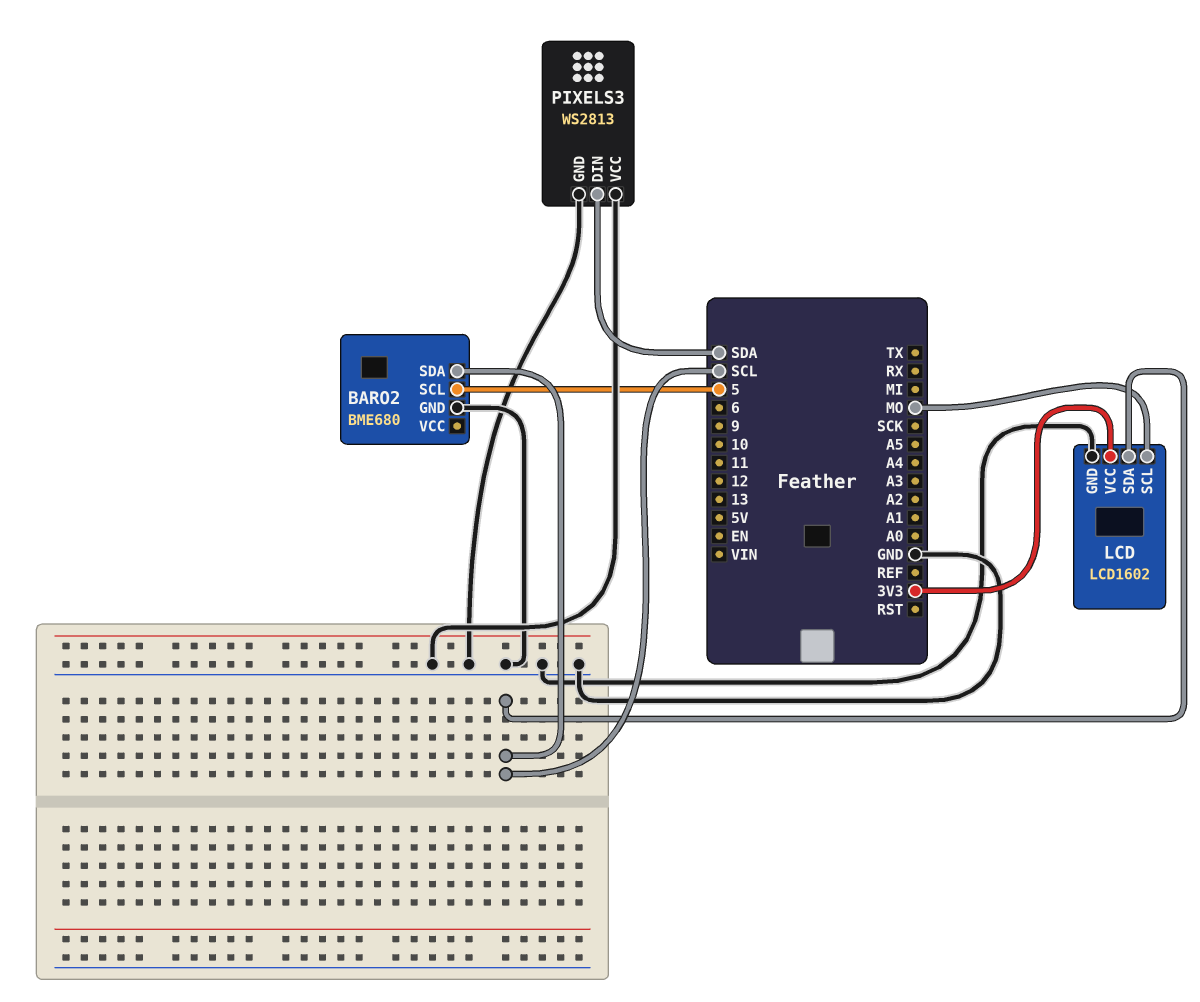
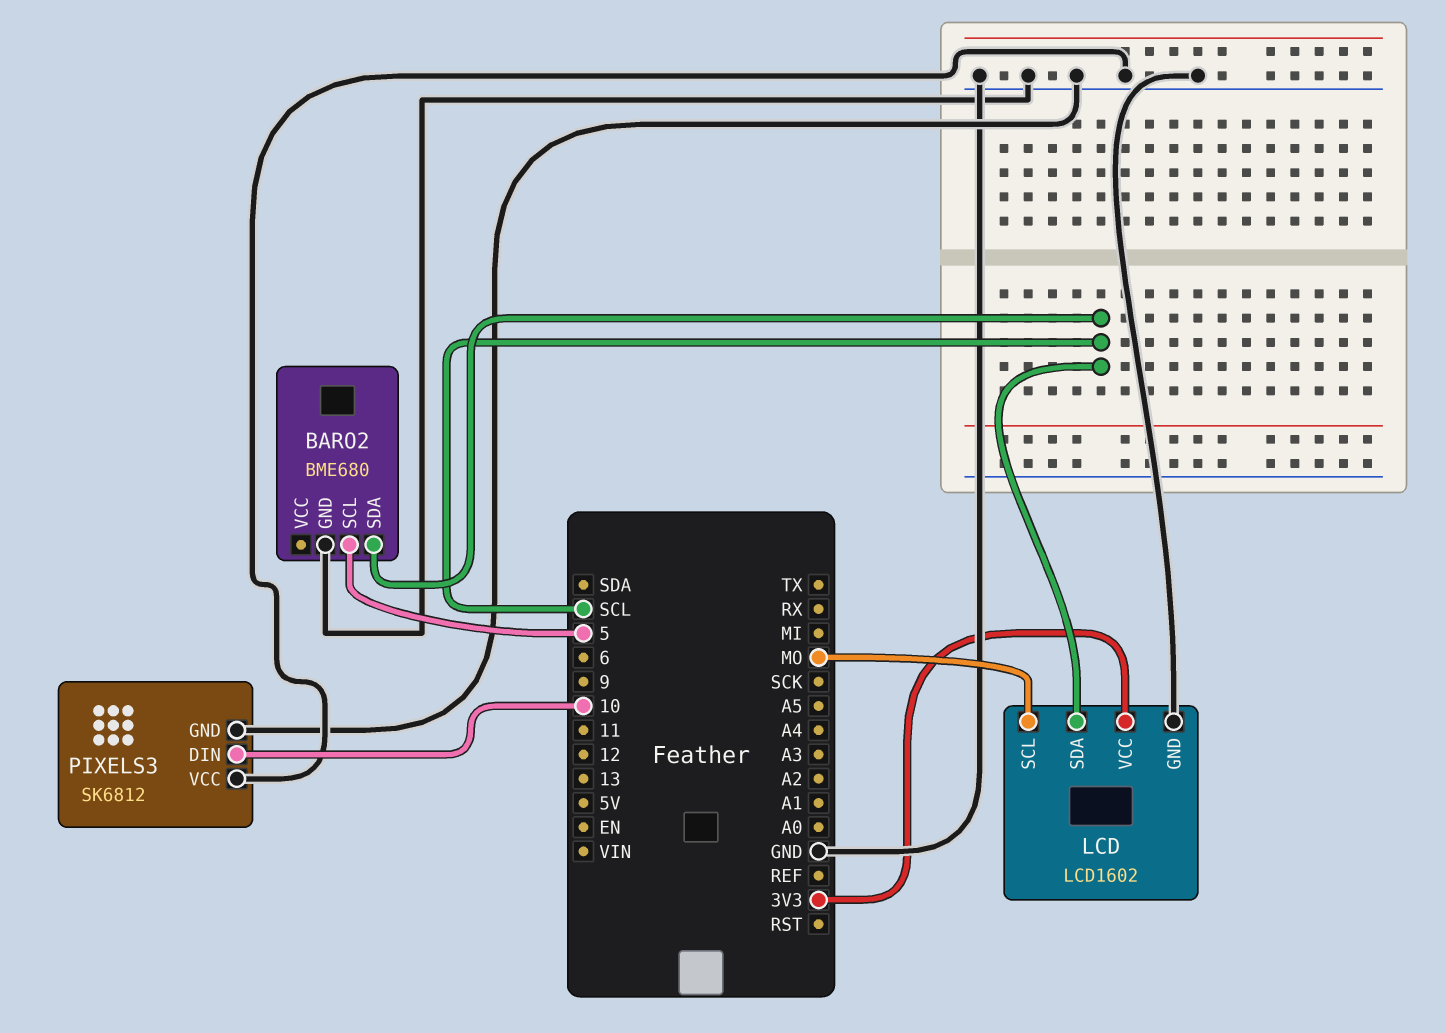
PIXELS3: WS2813 -> SK6812
PIXELS3 pin DIN: SDA -> 10

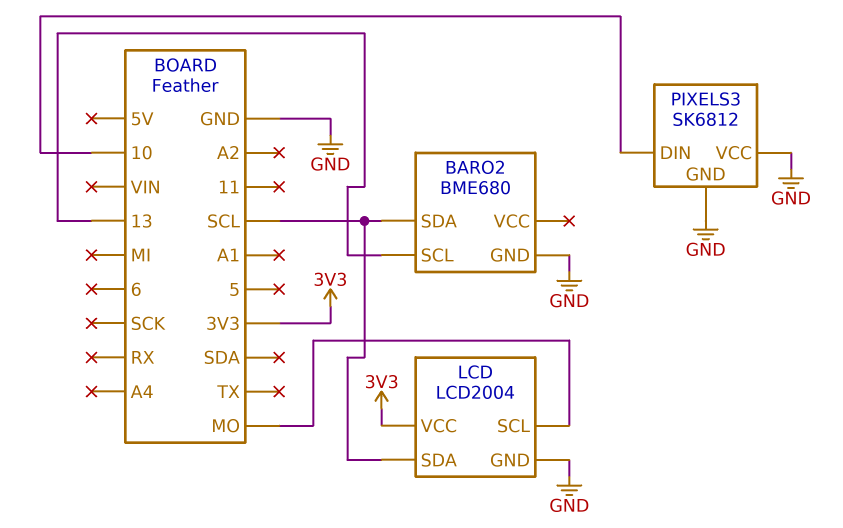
BARO2 pin SCL: 5 -> 13
LCD: LCD1602 -> LCD2004

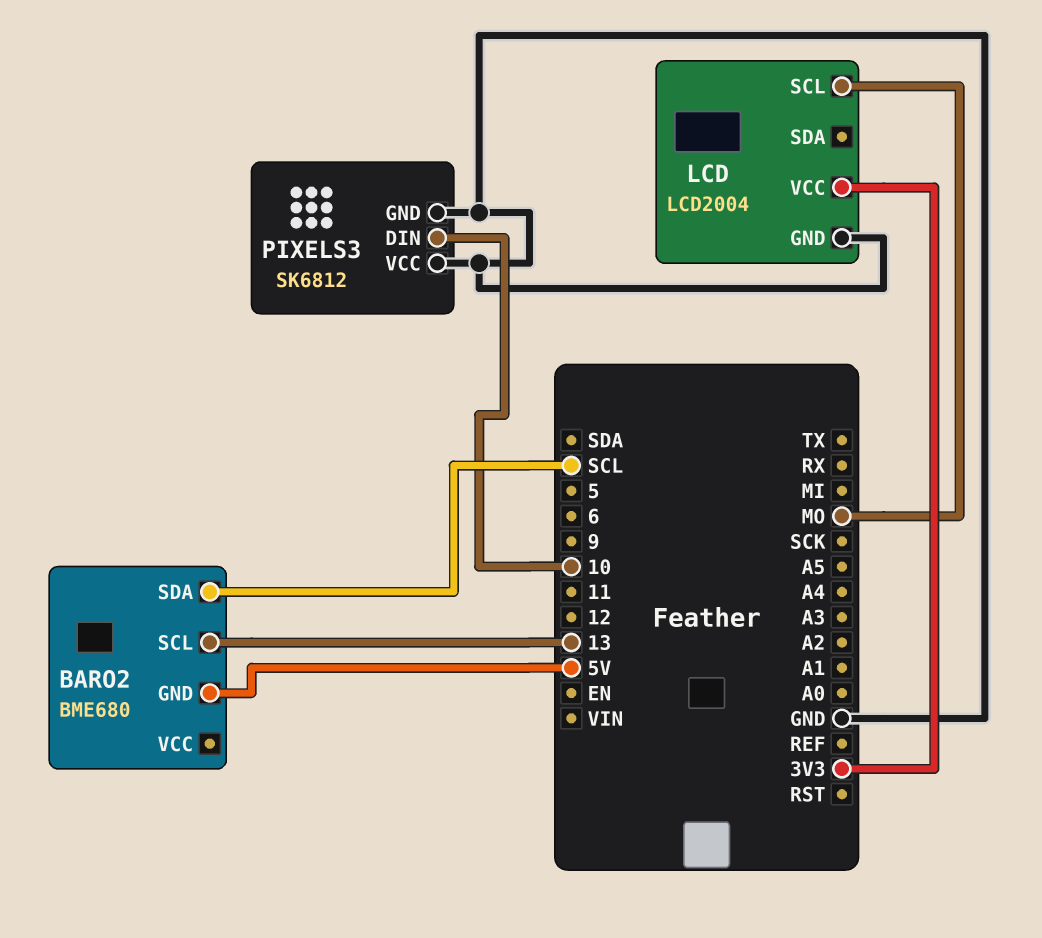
BARO2 pin GND: GND -> 5V
LCD pin SDA: SCL -> none

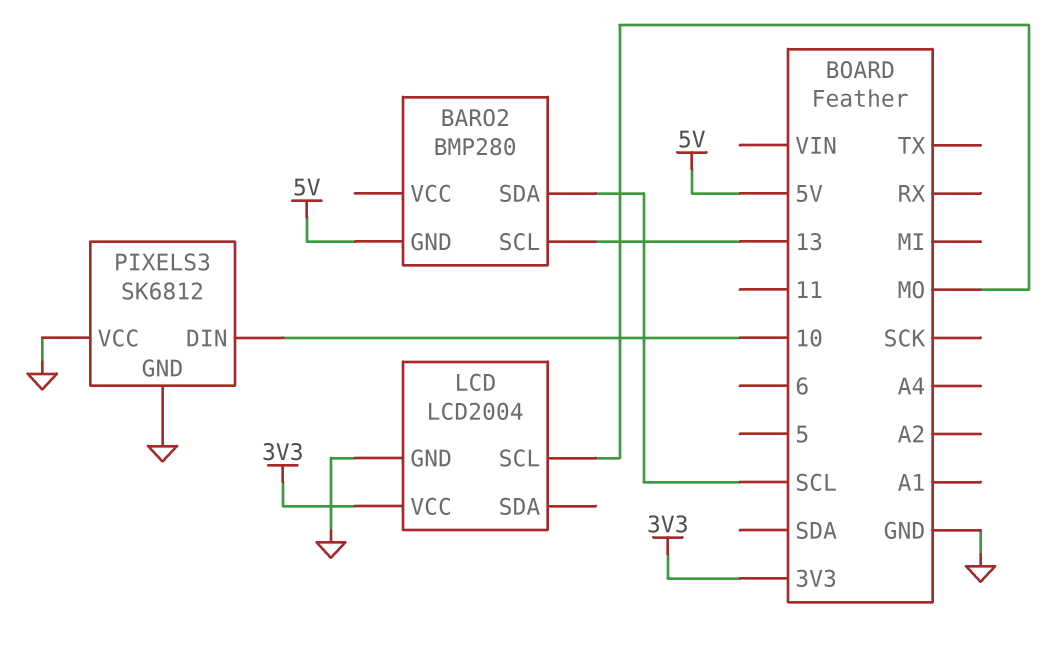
BARO2: BME680 -> BMP280

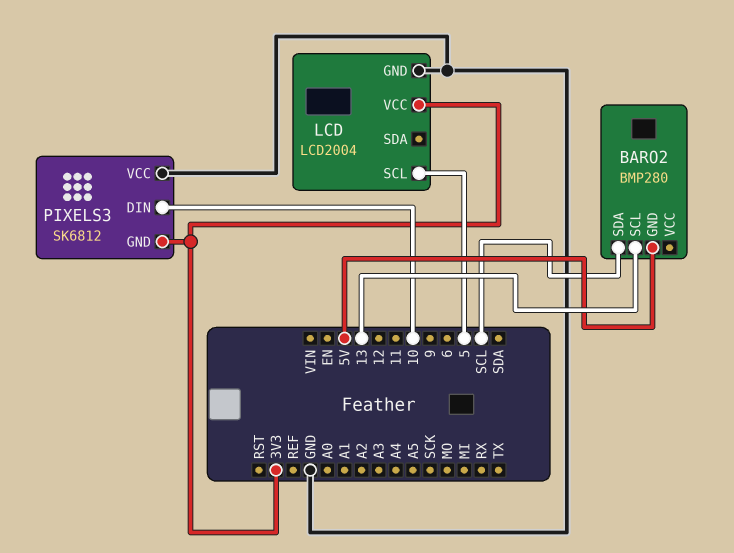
LCD pin SCL: MO -> 5
PIXELS3 pin GND: GND -> 3V3

